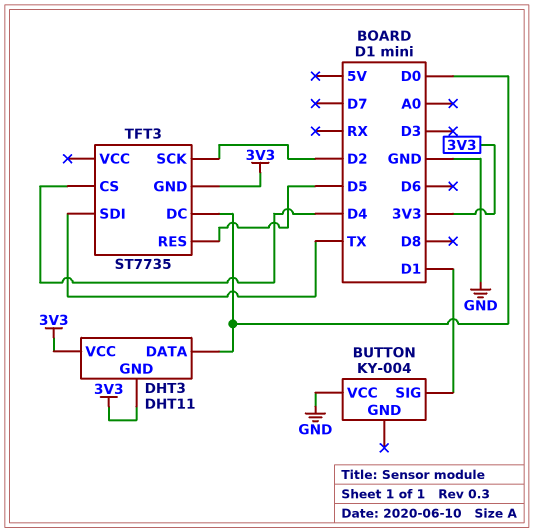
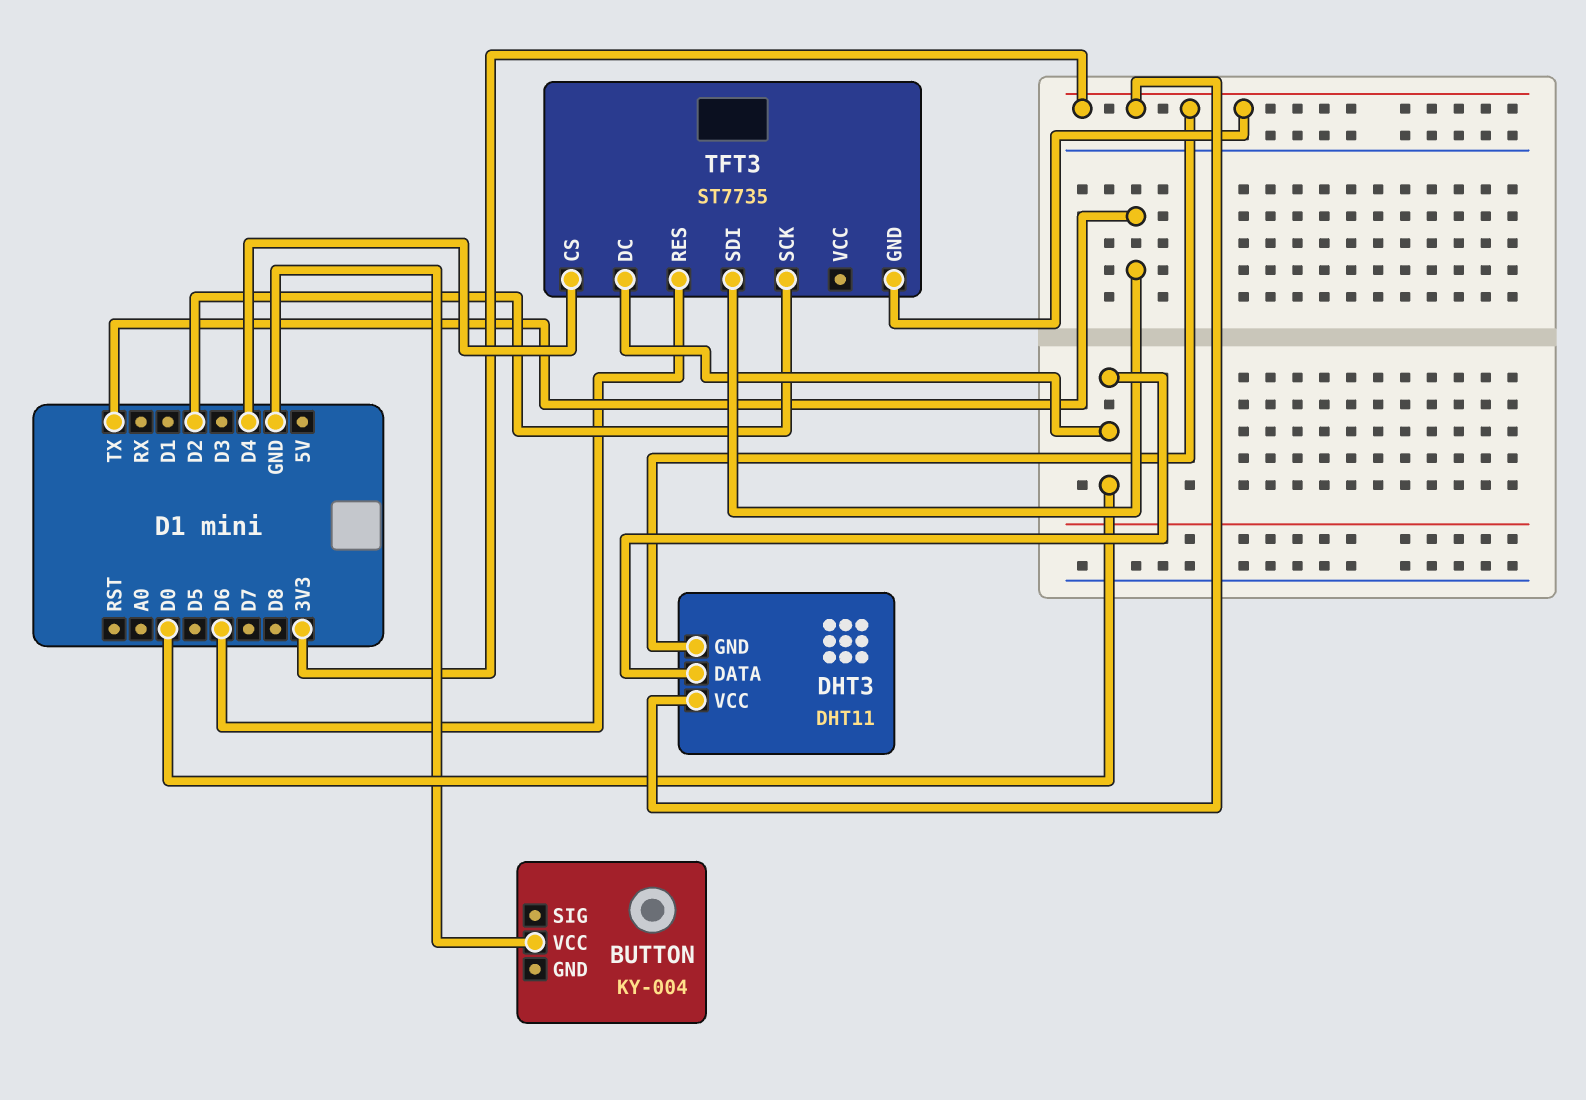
BUTTON pin SIG: D1 -> none
TFT3 pin RES: D5 -> D6

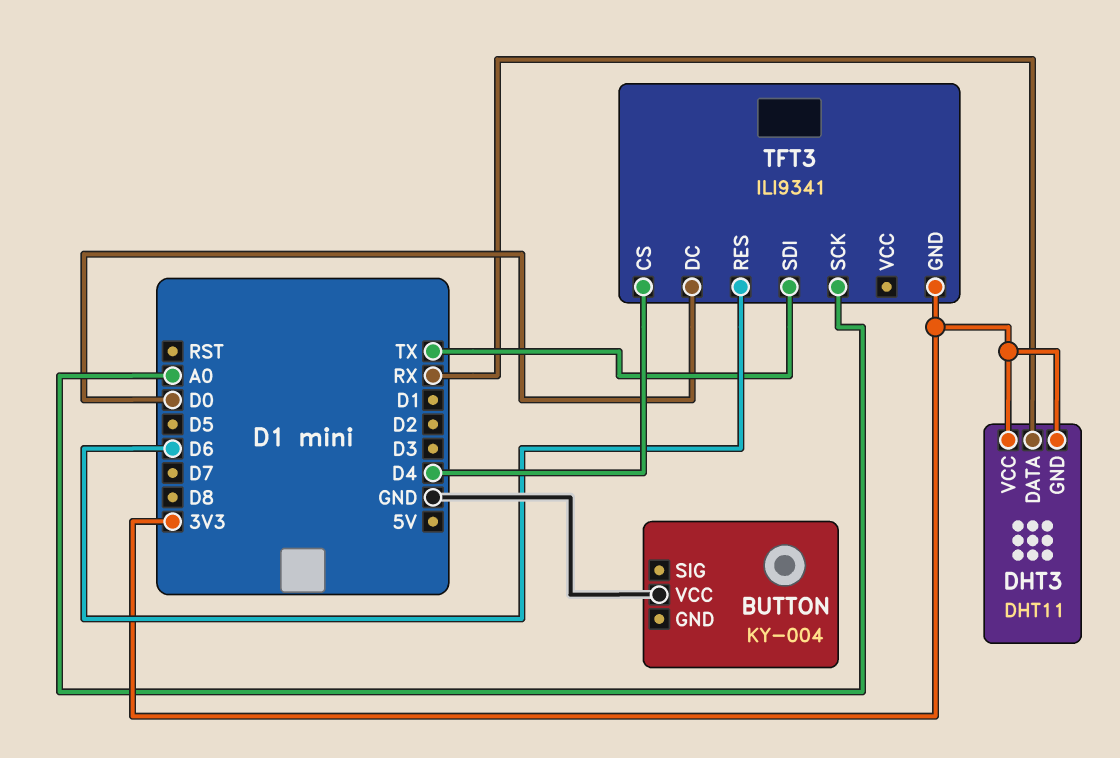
DHT3 pin DATA: D0 -> RX
TFT3: ST7735 -> ILI9341
TFT3 pin SCK: D2 -> A0

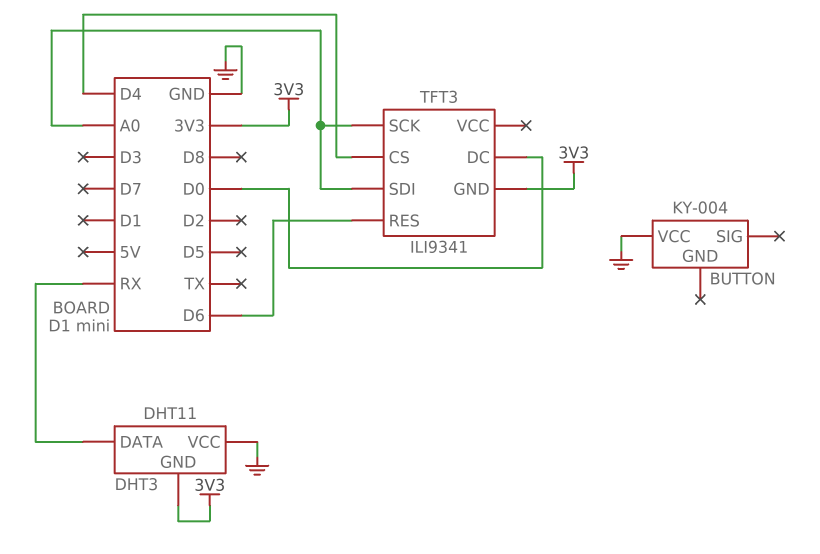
DHT3 pin VCC: 3V3 -> GND
TFT3 pin SDI: TX -> A0

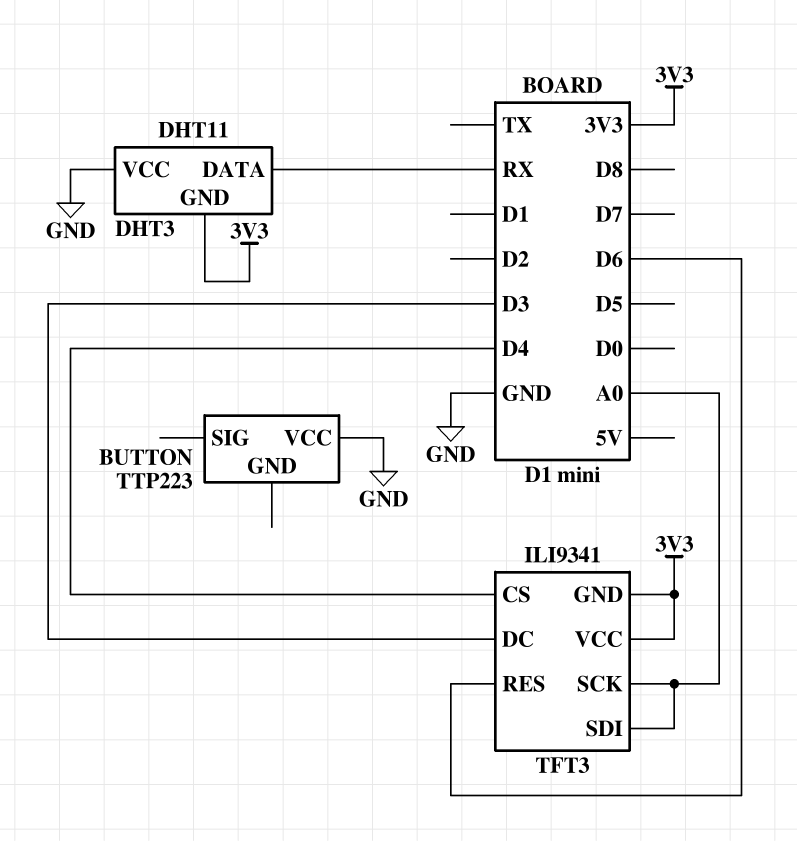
BUTTON: KY-004 -> TTP223
TFT3 pin DC: D0 -> D3
TFT3 pin VCC: none -> 3V3

